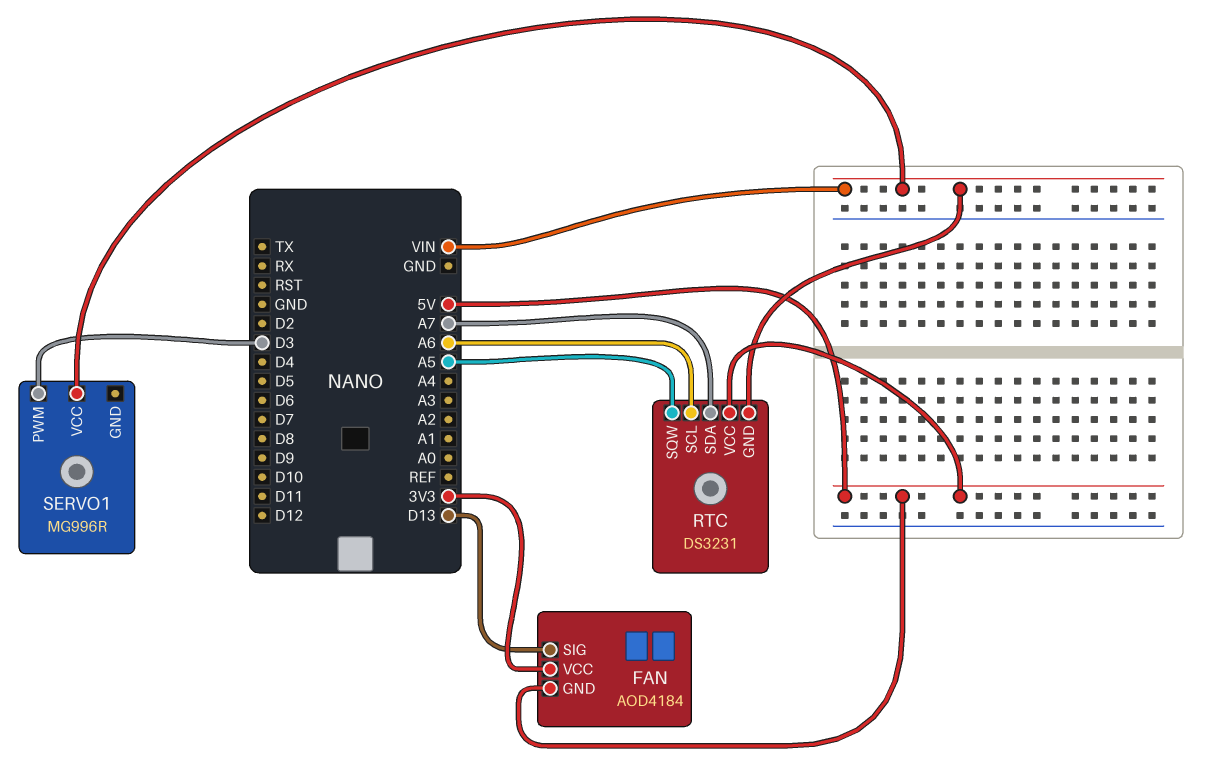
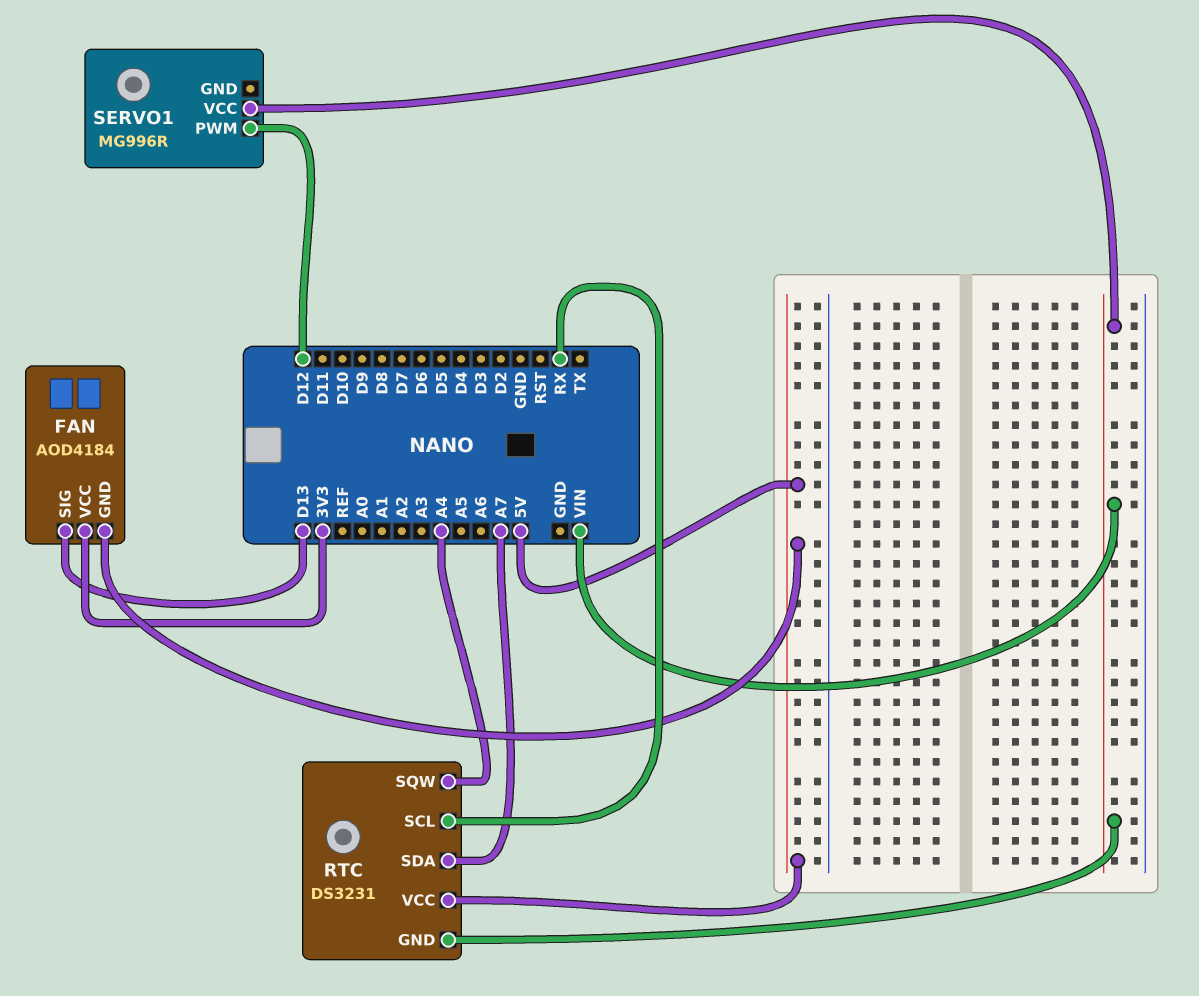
RTC pin SCL: A6 -> RX
RTC pin SQW: A5 -> A4
SERVO1 pin PWM: D3 -> D12

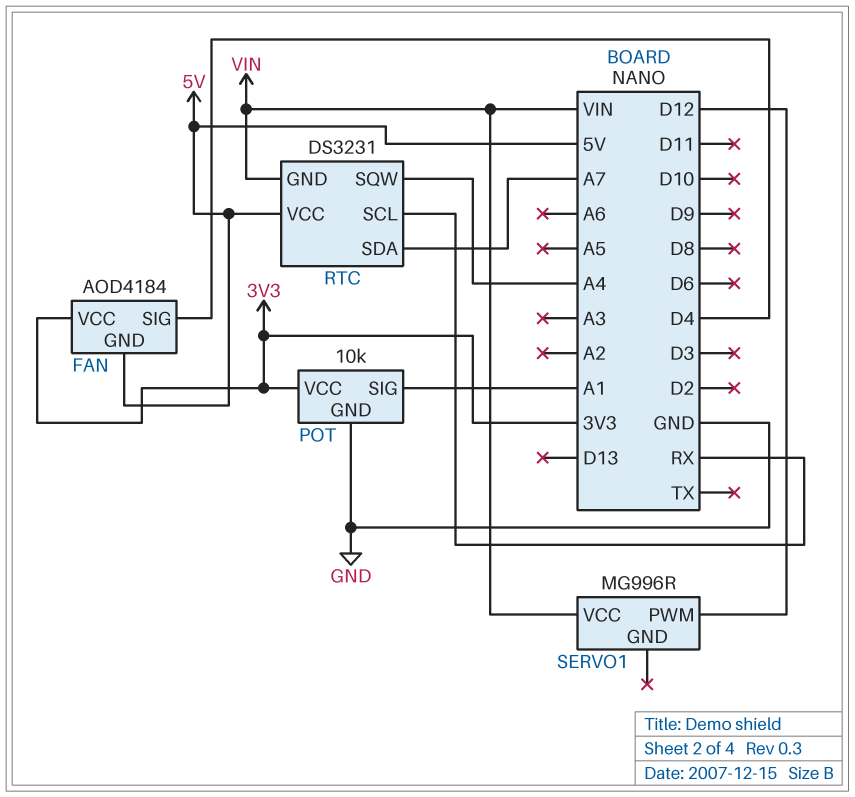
FAN pin SIG: D13 -> D4
POT: none -> 10k
POT pin GND: none -> GND
POT pin SIG: none -> A1
POT pin VCC: none -> 3V3

